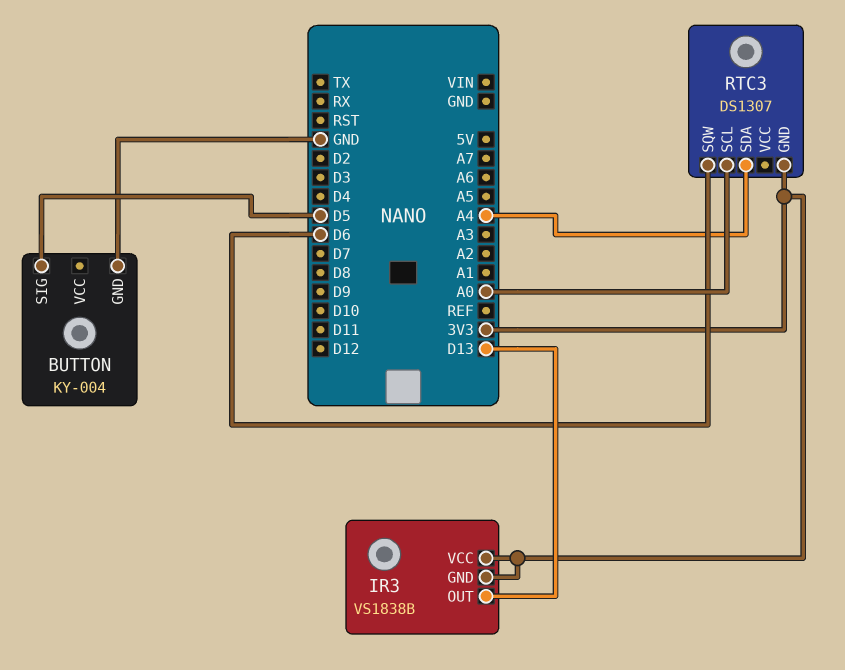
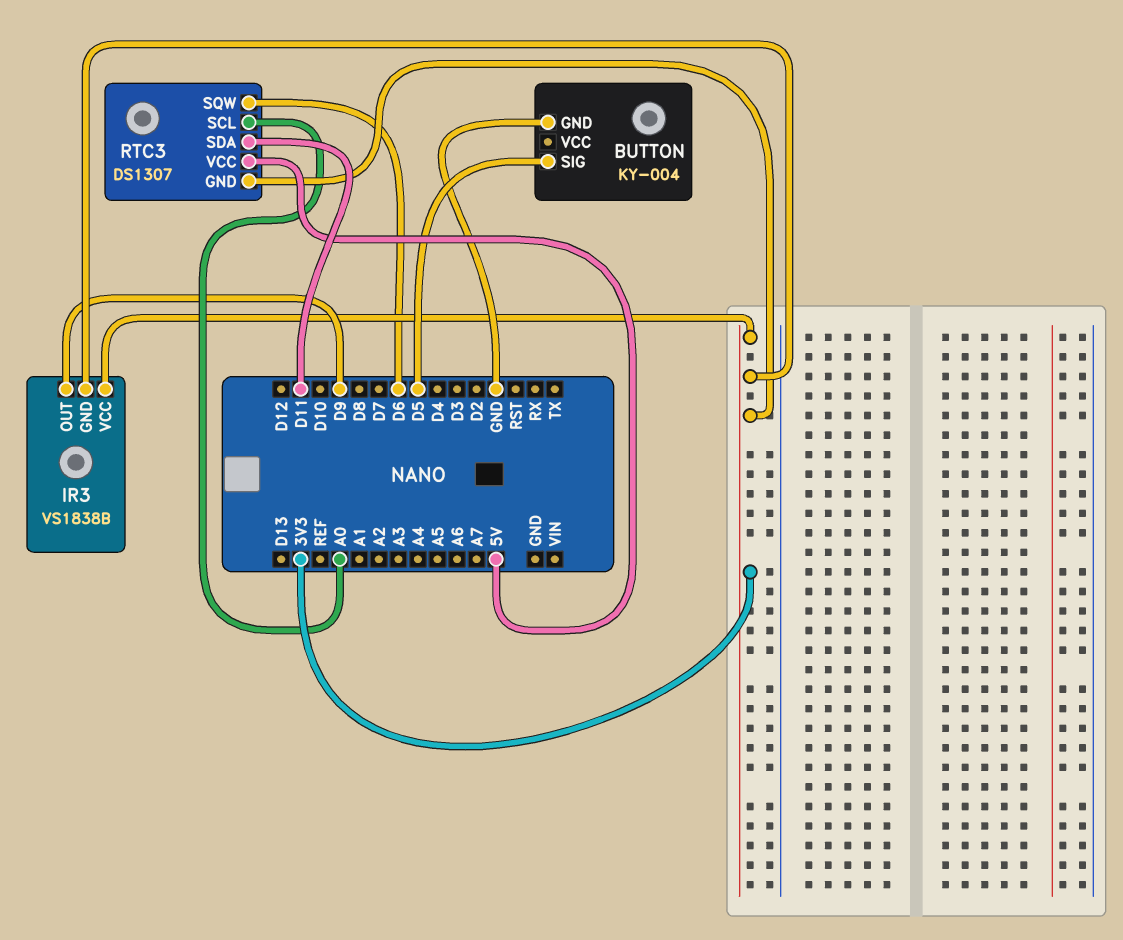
IR3 pin OUT: D13 -> D9
RTC3 pin SDA: A4 -> D11
RTC3 pin VCC: none -> 5V

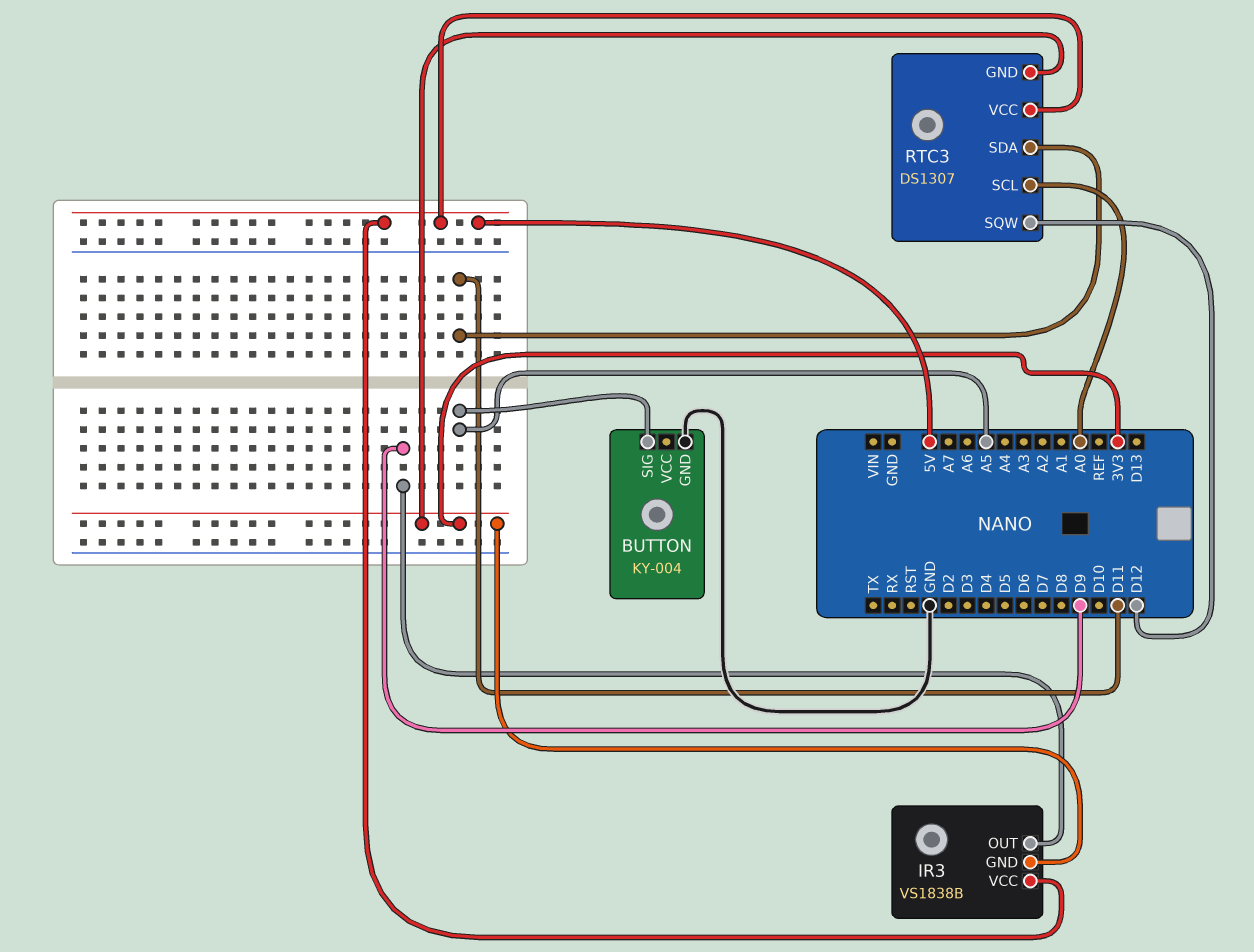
BUTTON pin SIG: D5 -> A5
IR3 pin VCC: 3V3 -> 5V
RTC3 pin SQW: D6 -> D12

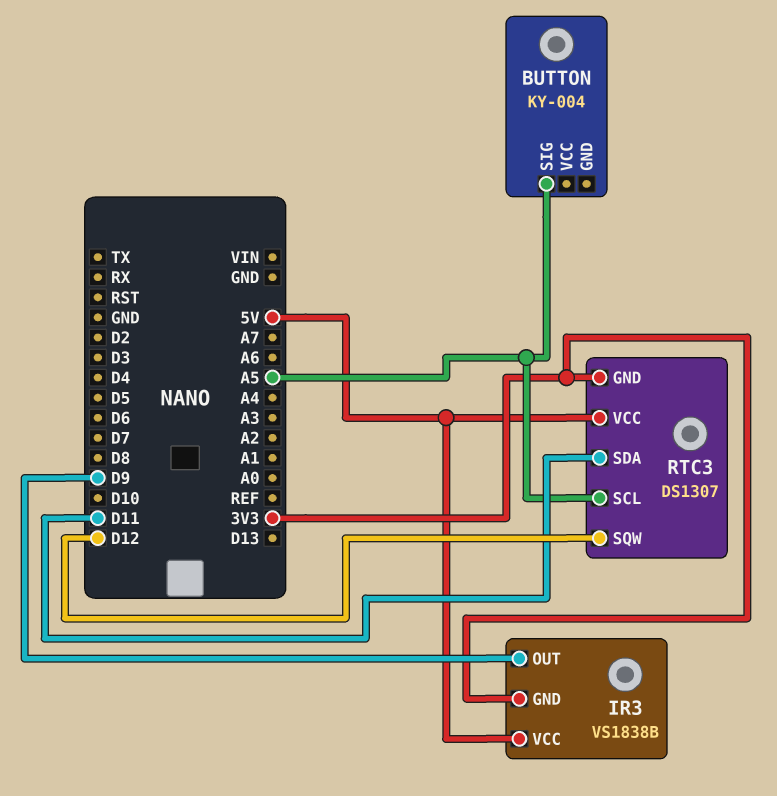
BUTTON pin GND: GND -> none
RTC3 pin SCL: A0 -> A5

